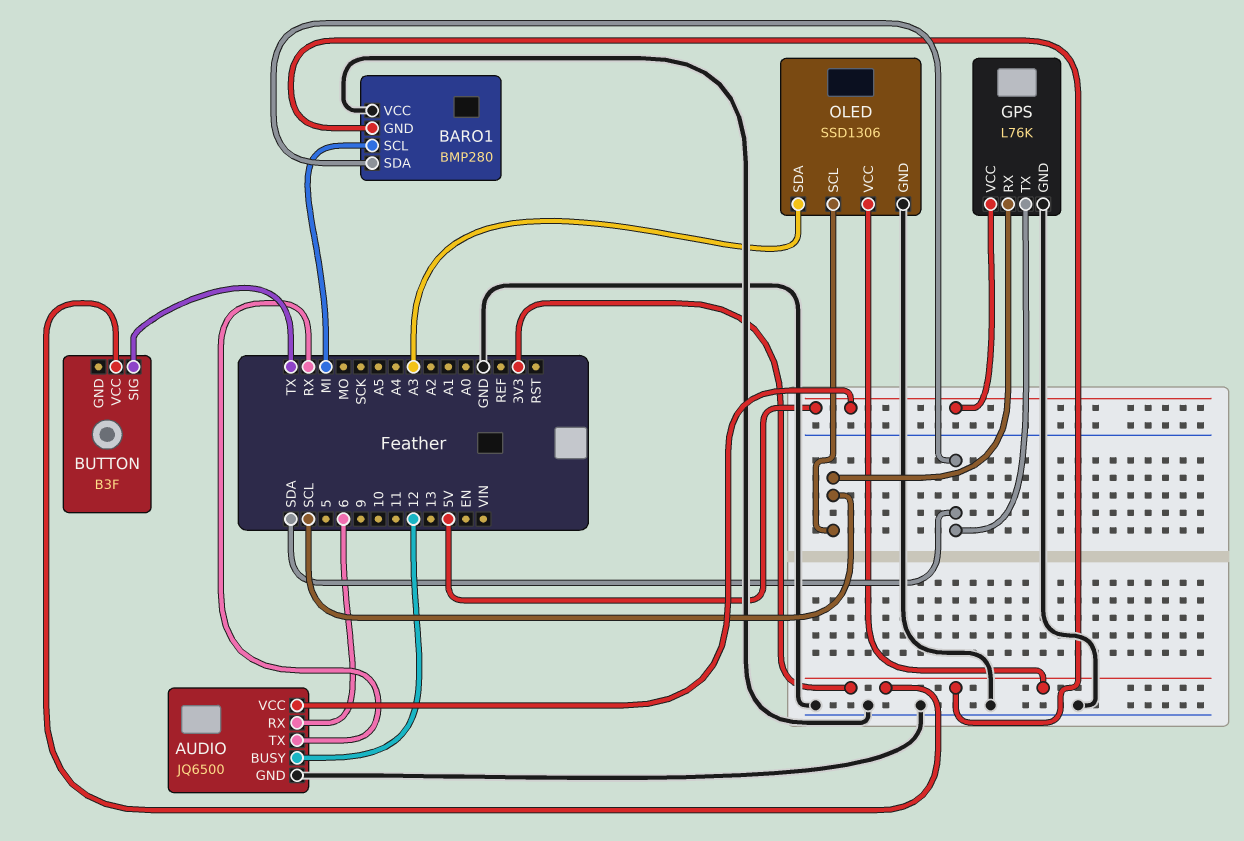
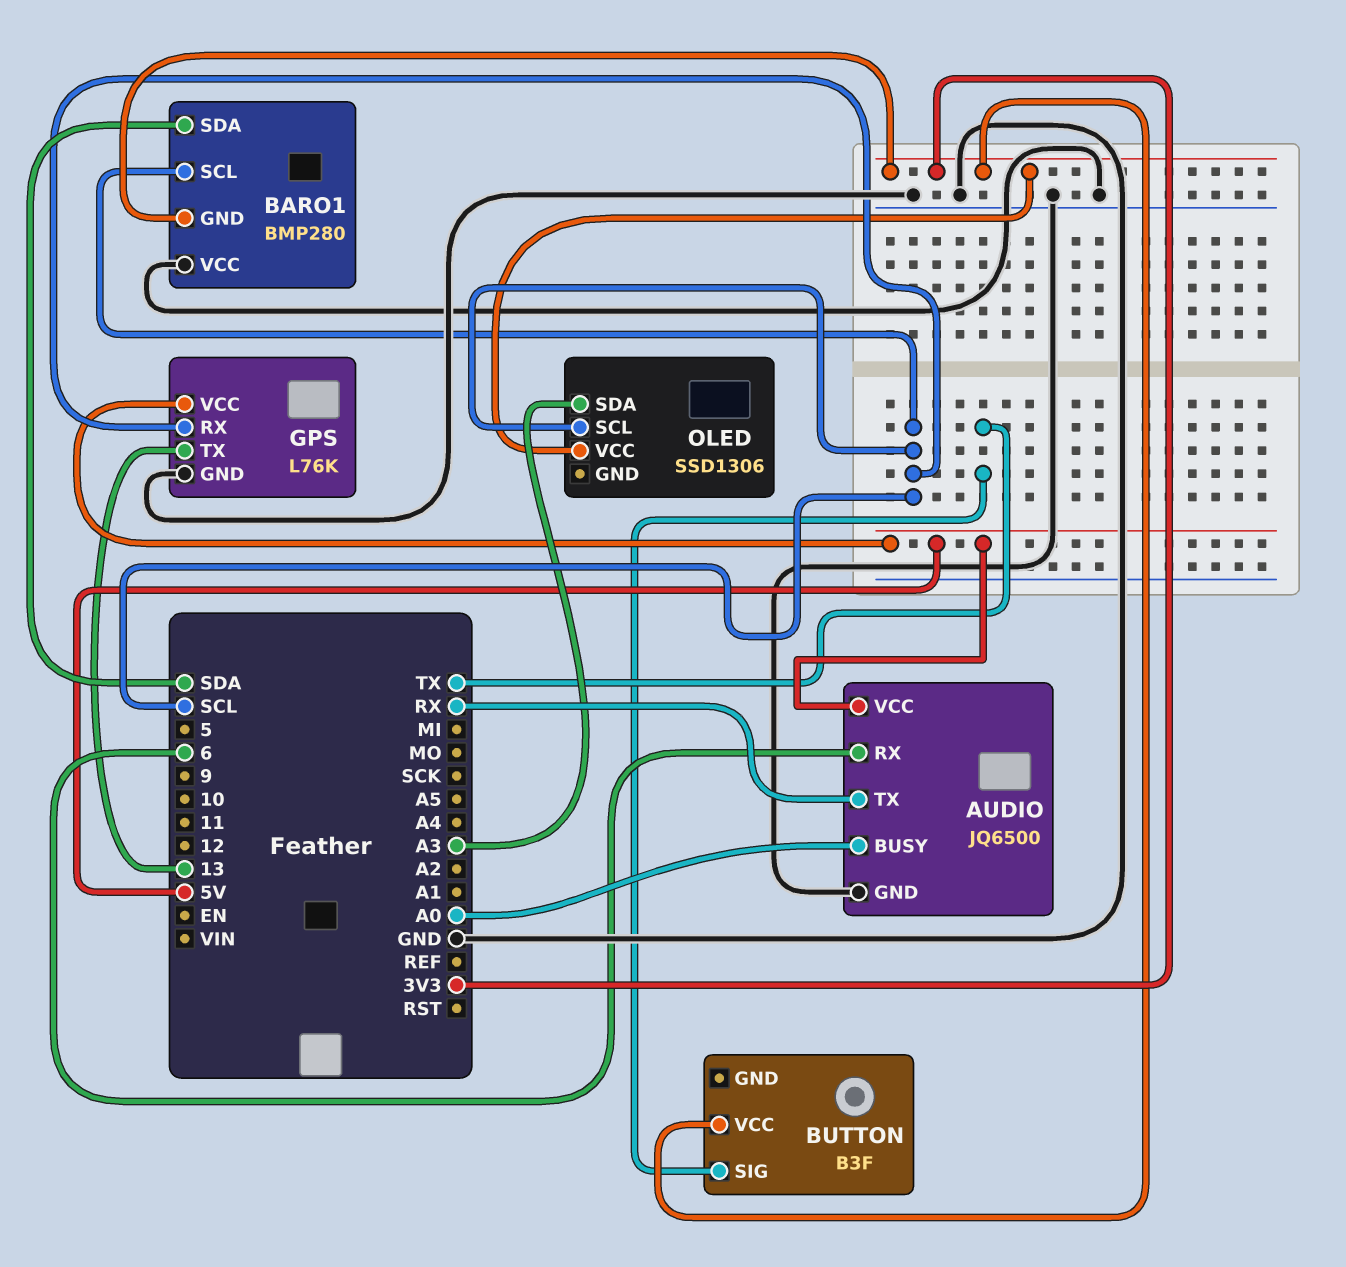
AUDIO pin BUSY: 12 -> A0
BARO1 pin SCL: MI -> SCL
GPS pin TX: SDA -> 13
OLED pin GND: GND -> none

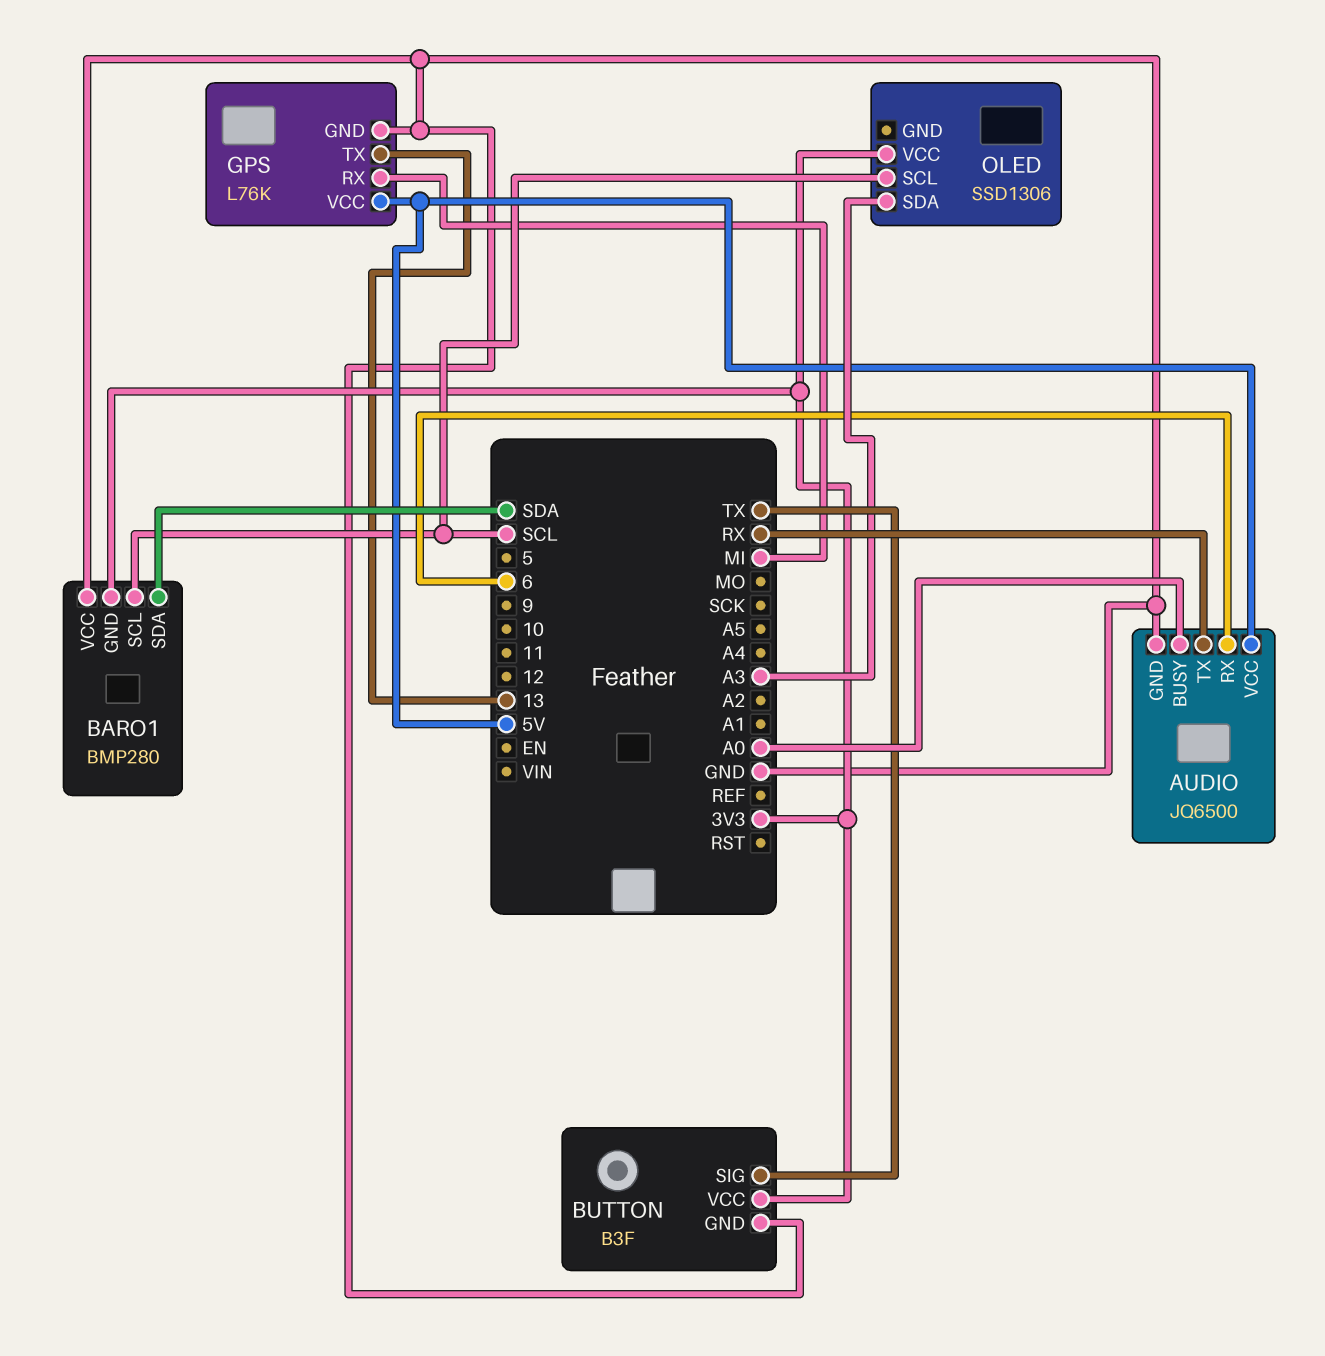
BUTTON pin GND: none -> GND
GPS pin RX: SCL -> MI

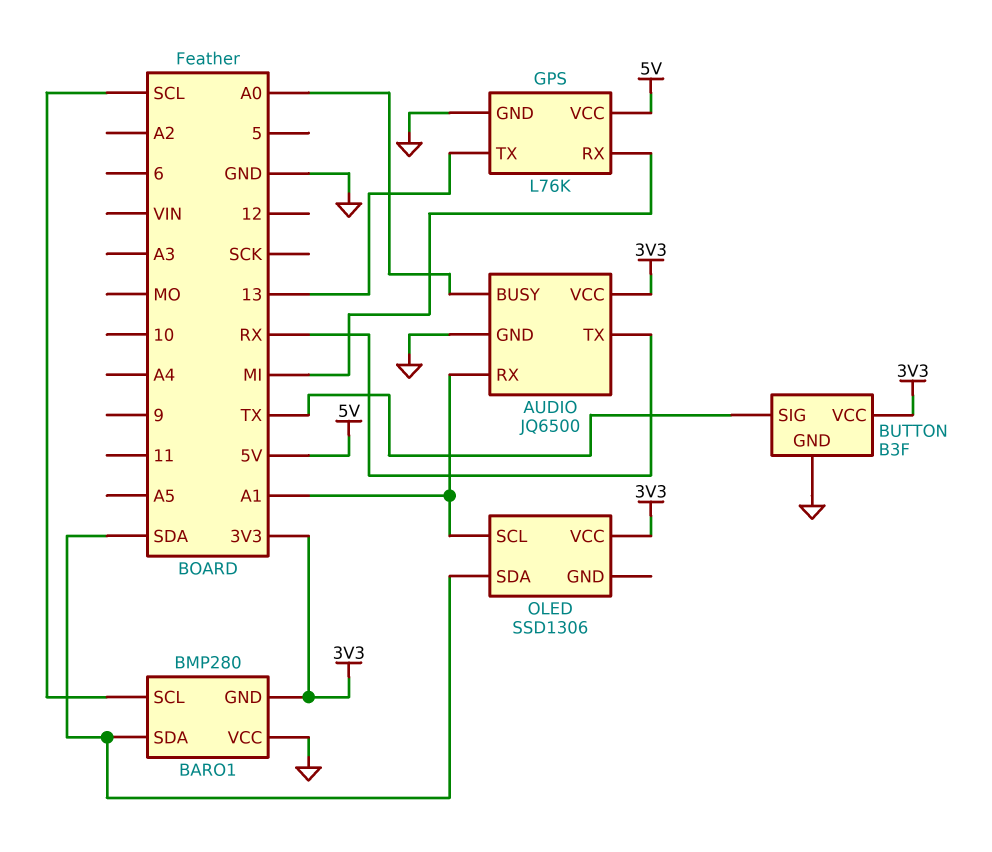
AUDIO pin RX: 6 -> A1
AUDIO pin VCC: 5V -> 3V3
OLED pin SCL: SCL -> A1
OLED pin SDA: A3 -> SDA

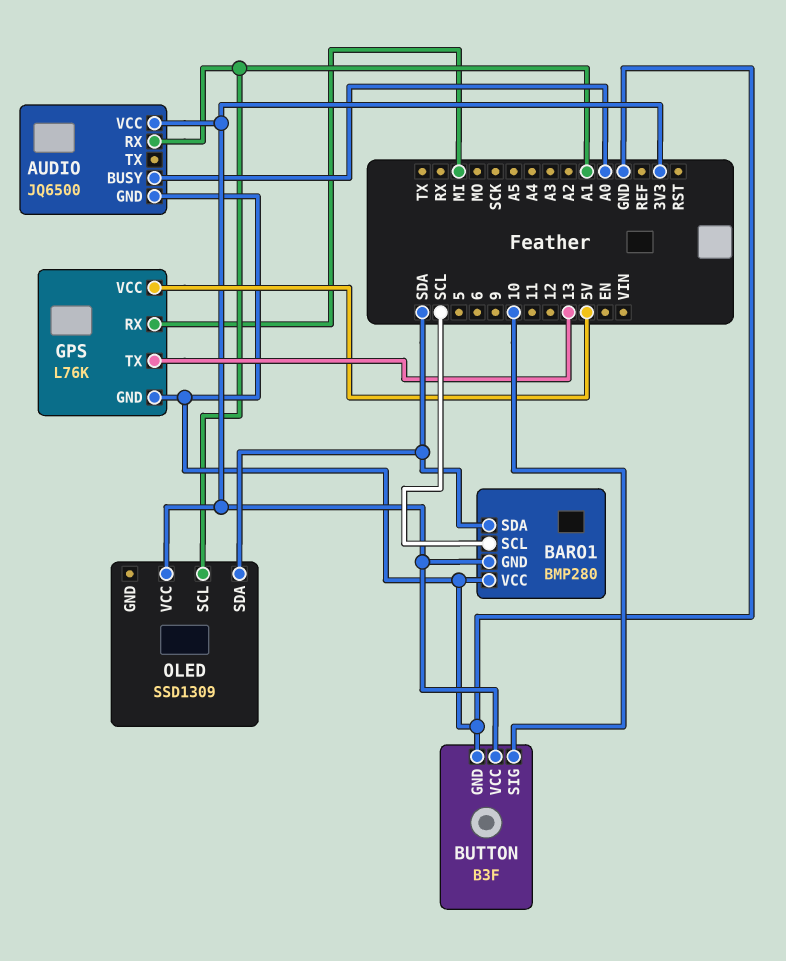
AUDIO pin TX: RX -> none
BUTTON pin SIG: TX -> 10
OLED: SSD1306 -> SSD1309

